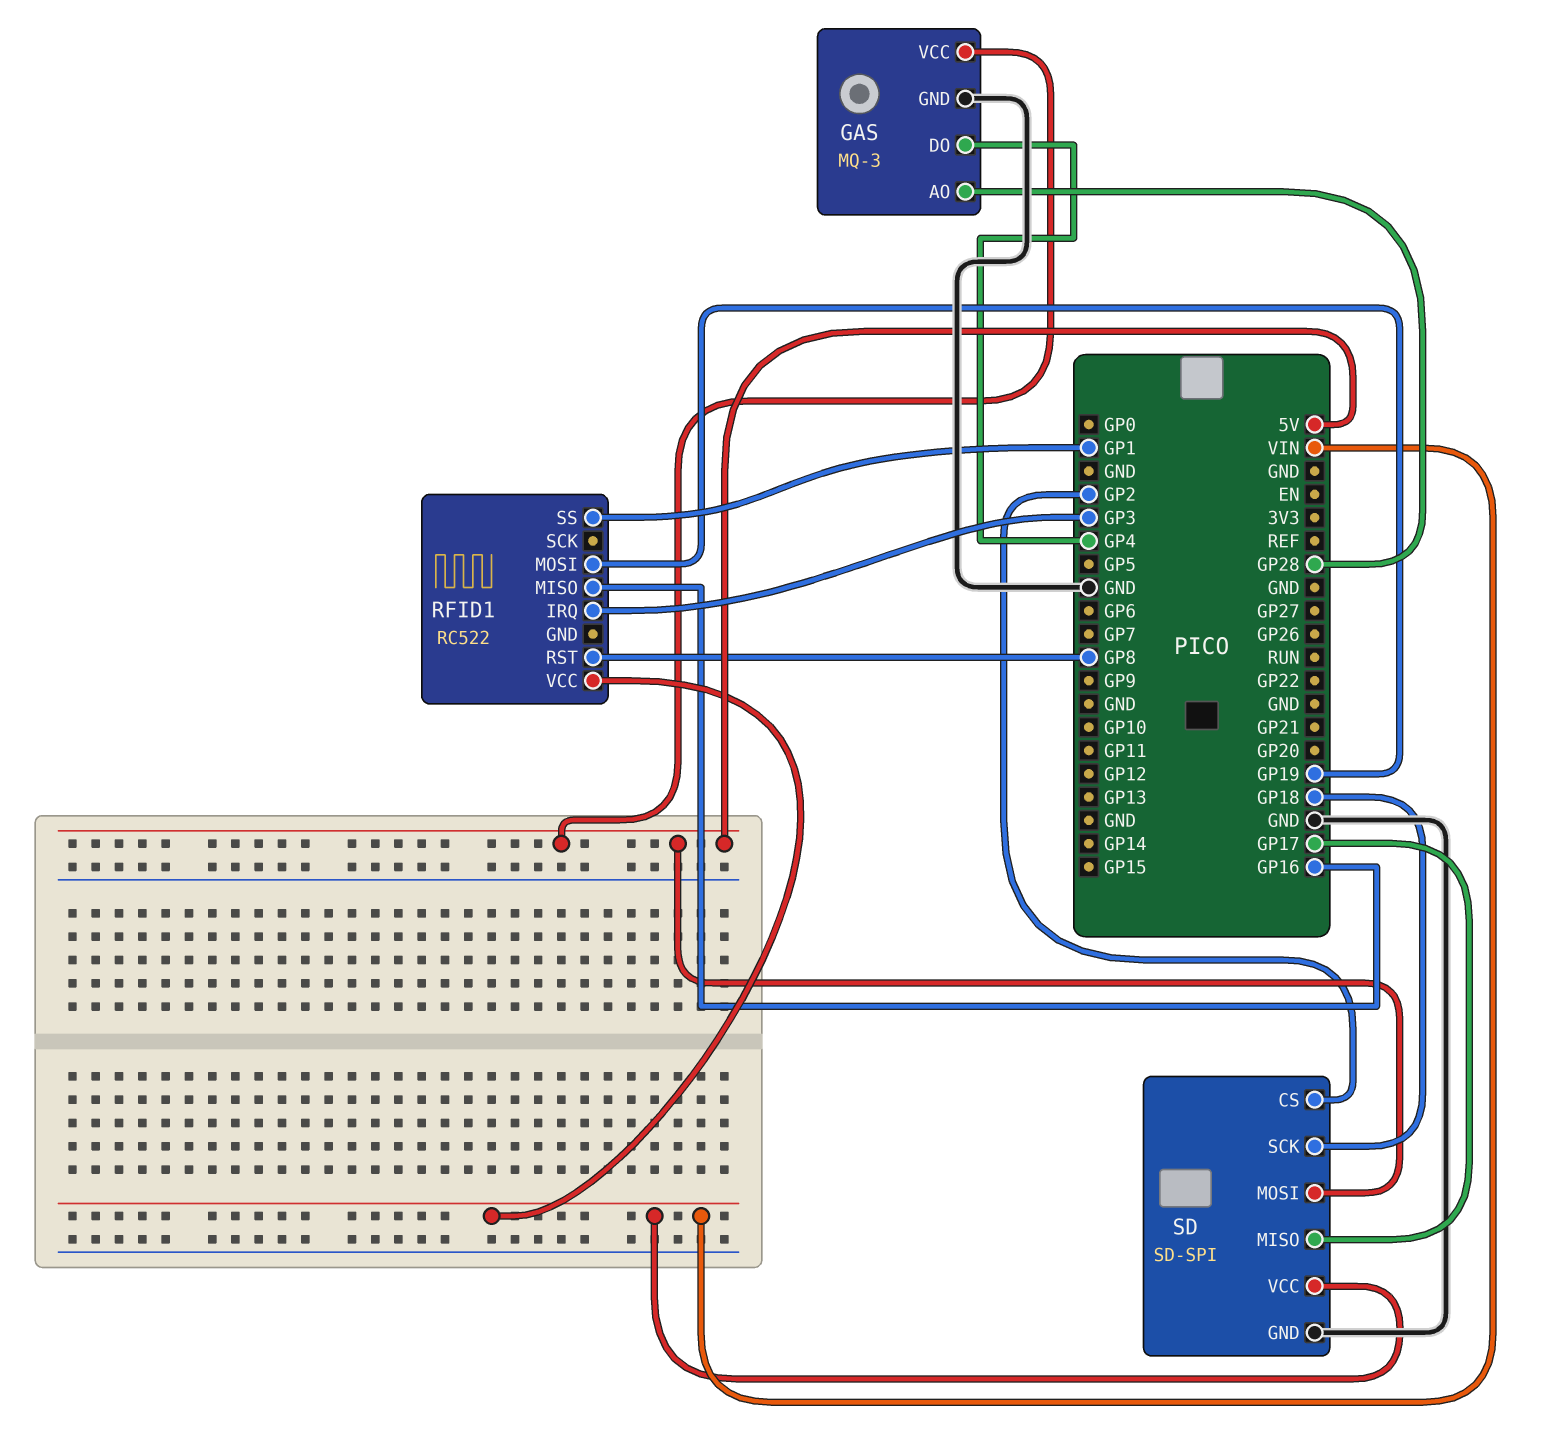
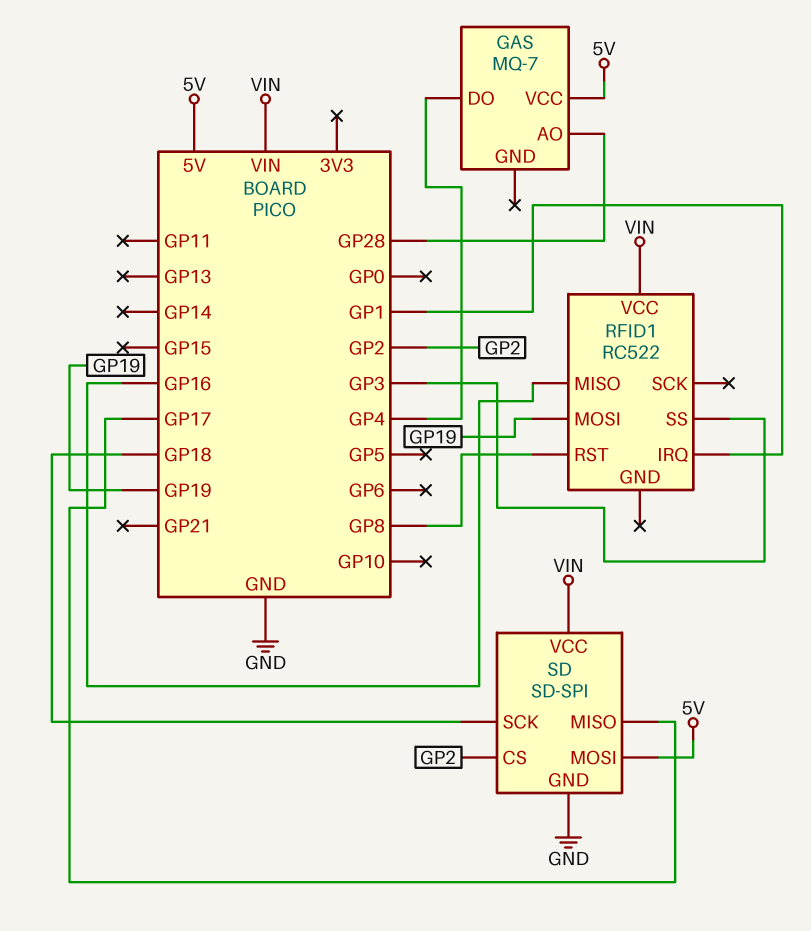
GAS: MQ-3 -> MQ-7
GAS pin GND: GND -> none
RFID1 pin IRQ: GP3 -> GP1
RFID1 pin SS: GP1 -> GP3

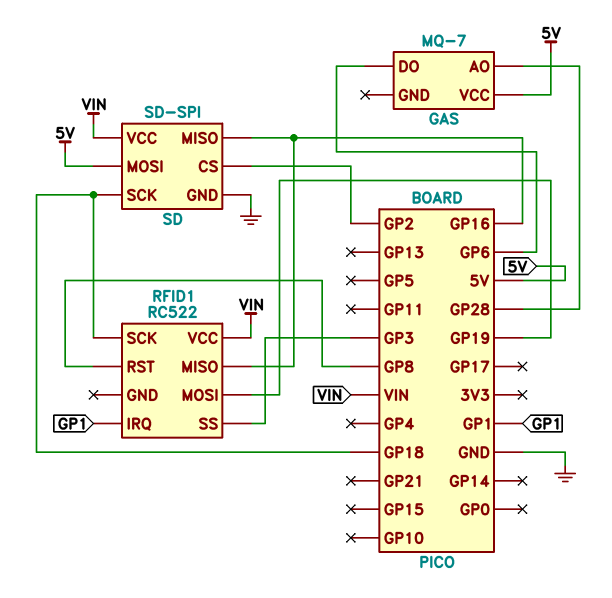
GAS pin DO: GP4 -> GP6
RFID1 pin SCK: none -> GP18
SD pin MISO: GP17 -> GP16

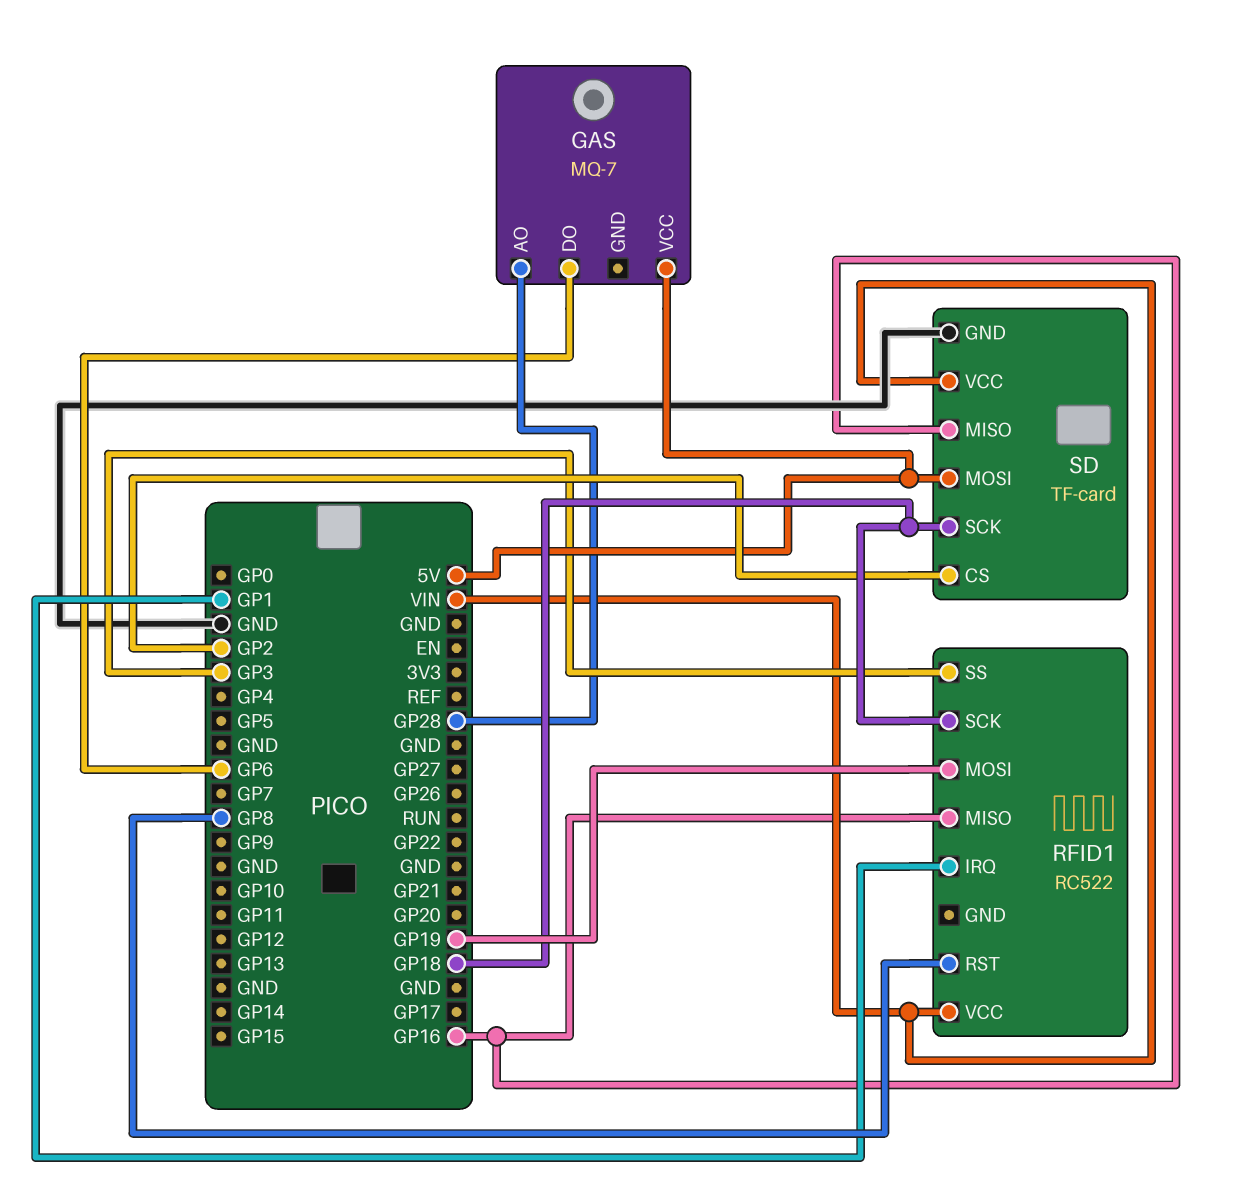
SD: SD-SPI -> TF-card

